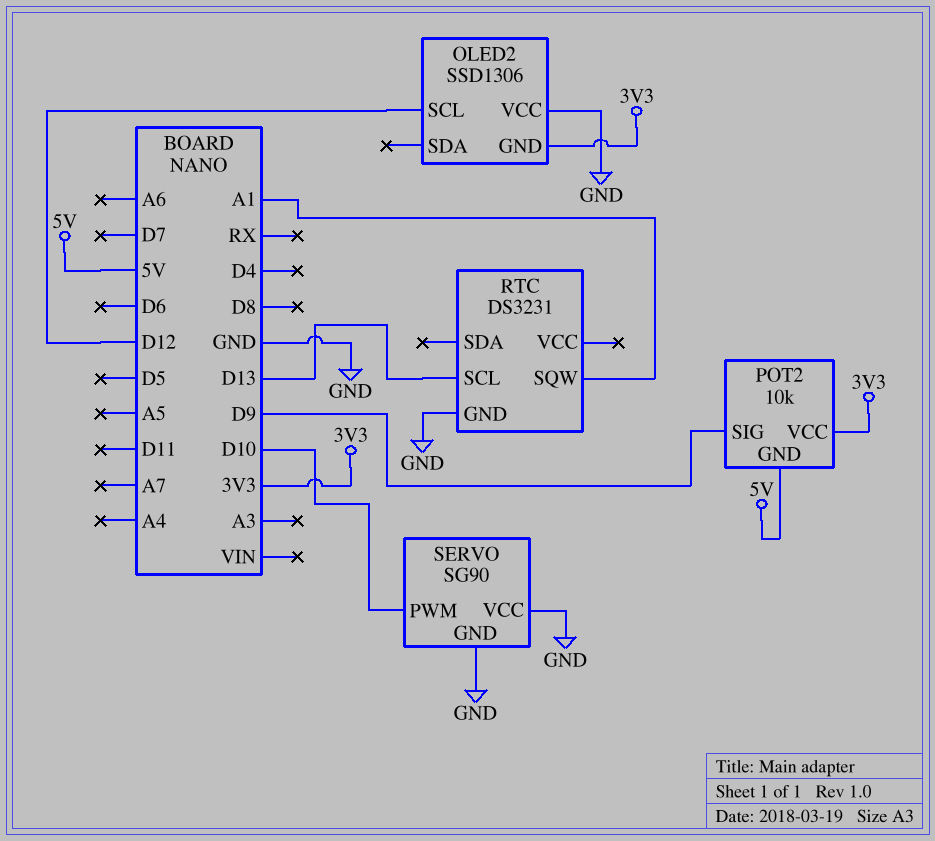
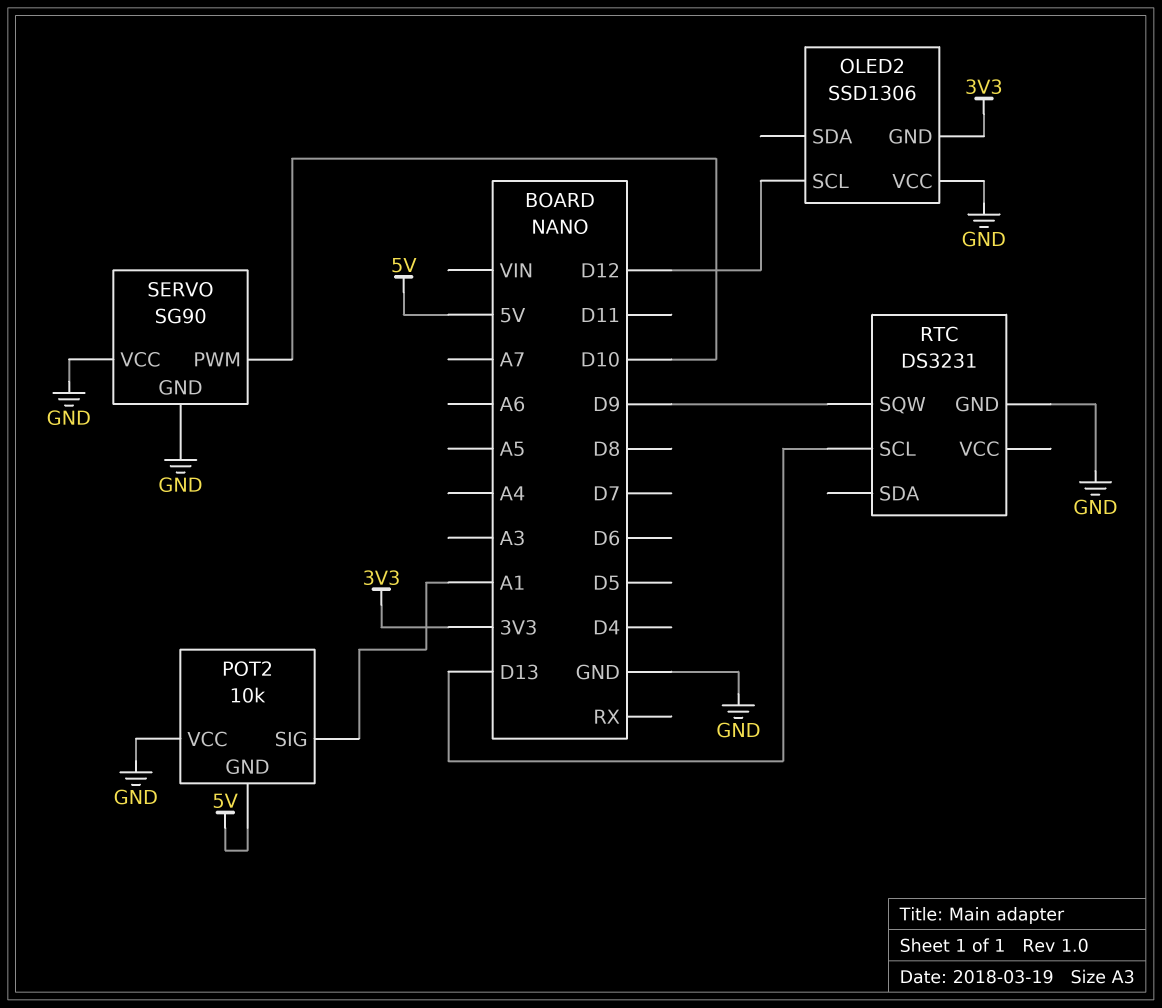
POT2 pin SIG: D9 -> A1
POT2 pin VCC: 3V3 -> GND
RTC pin SQW: A1 -> D9

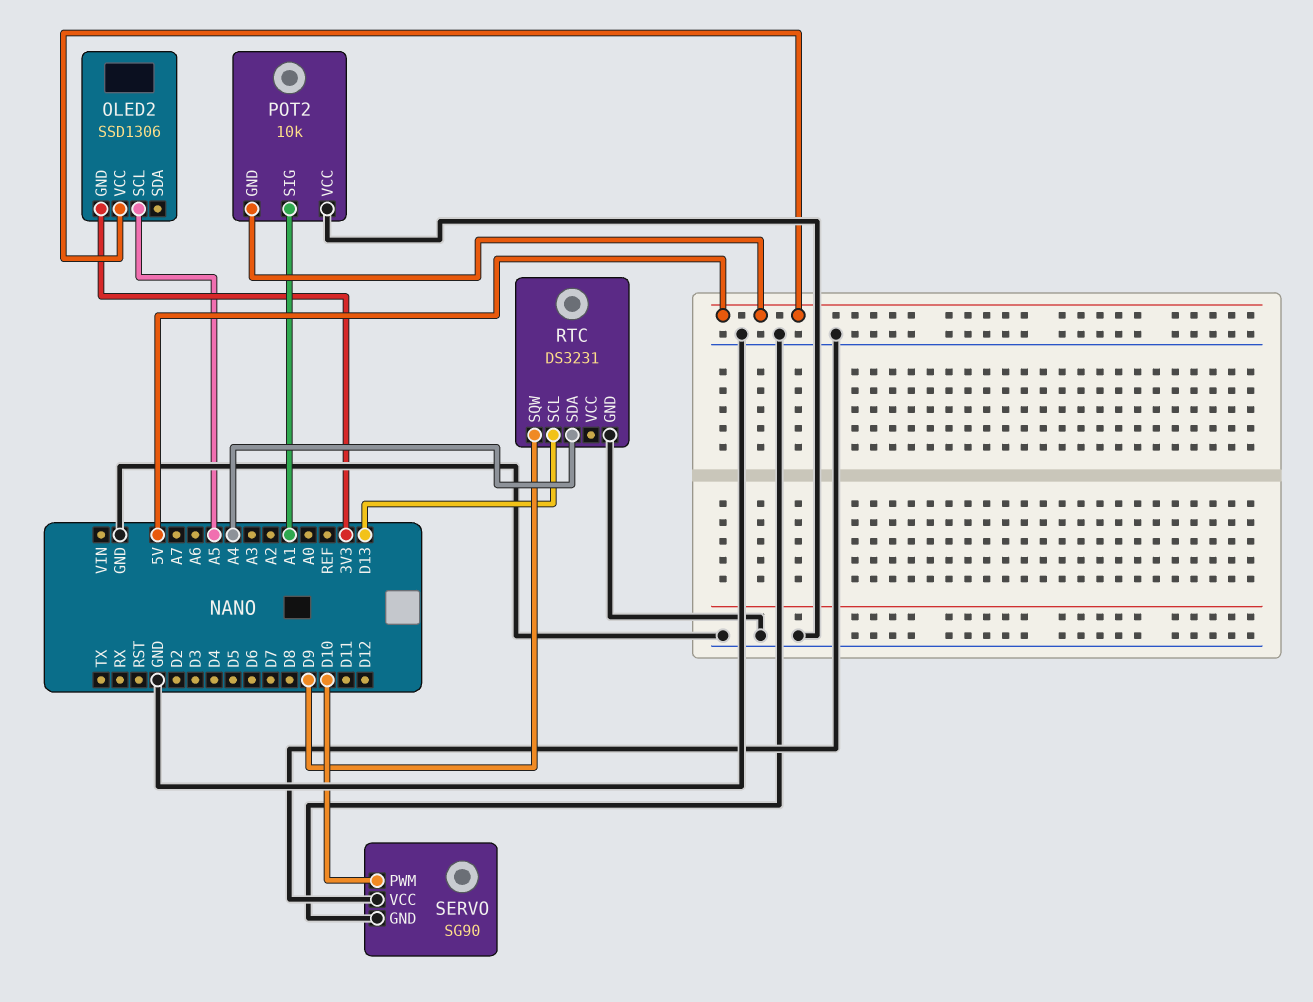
OLED2 pin SCL: D12 -> A5
OLED2 pin VCC: GND -> 5V
RTC pin SDA: none -> A4

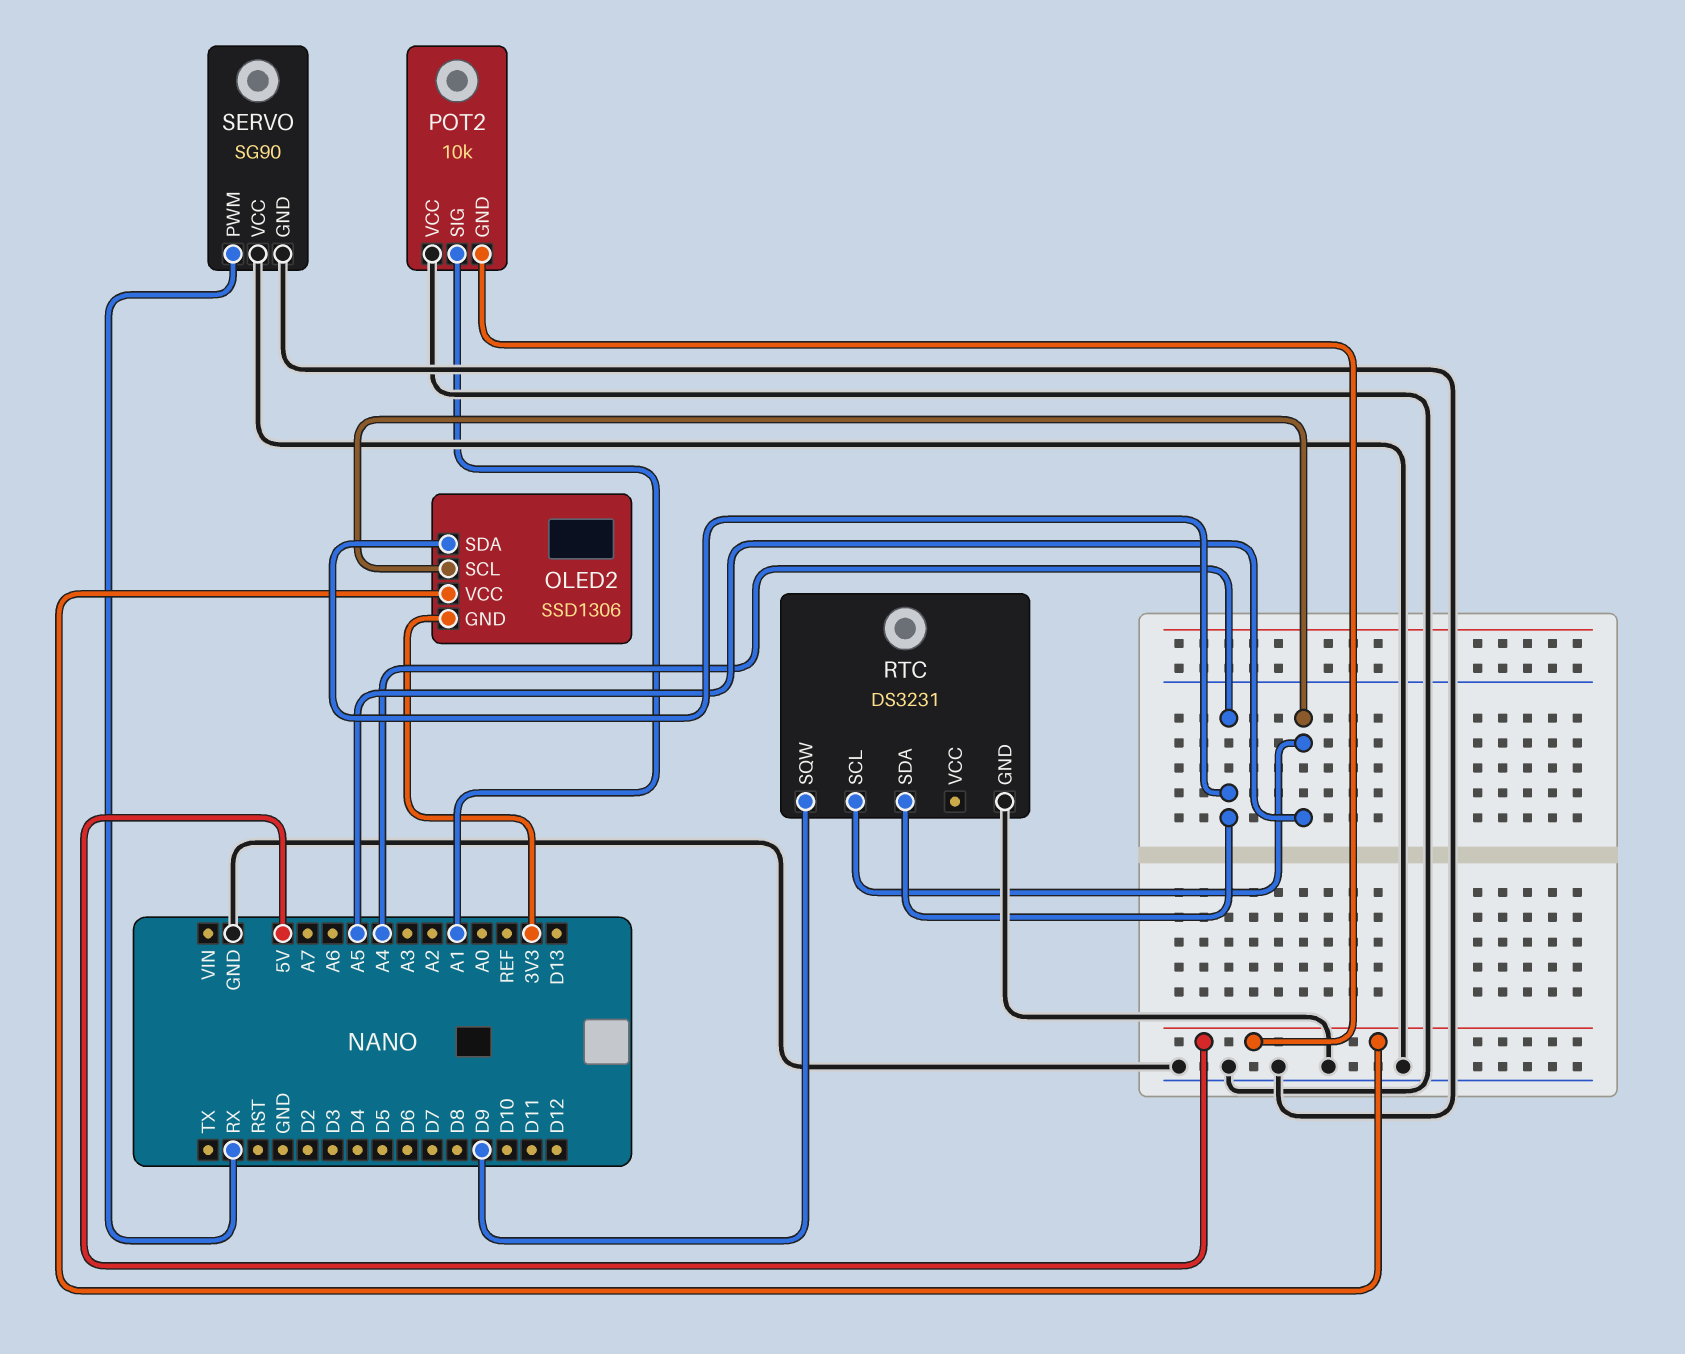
OLED2 pin SDA: none -> A4
RTC pin SCL: D13 -> A5
SERVO pin PWM: D10 -> RX

